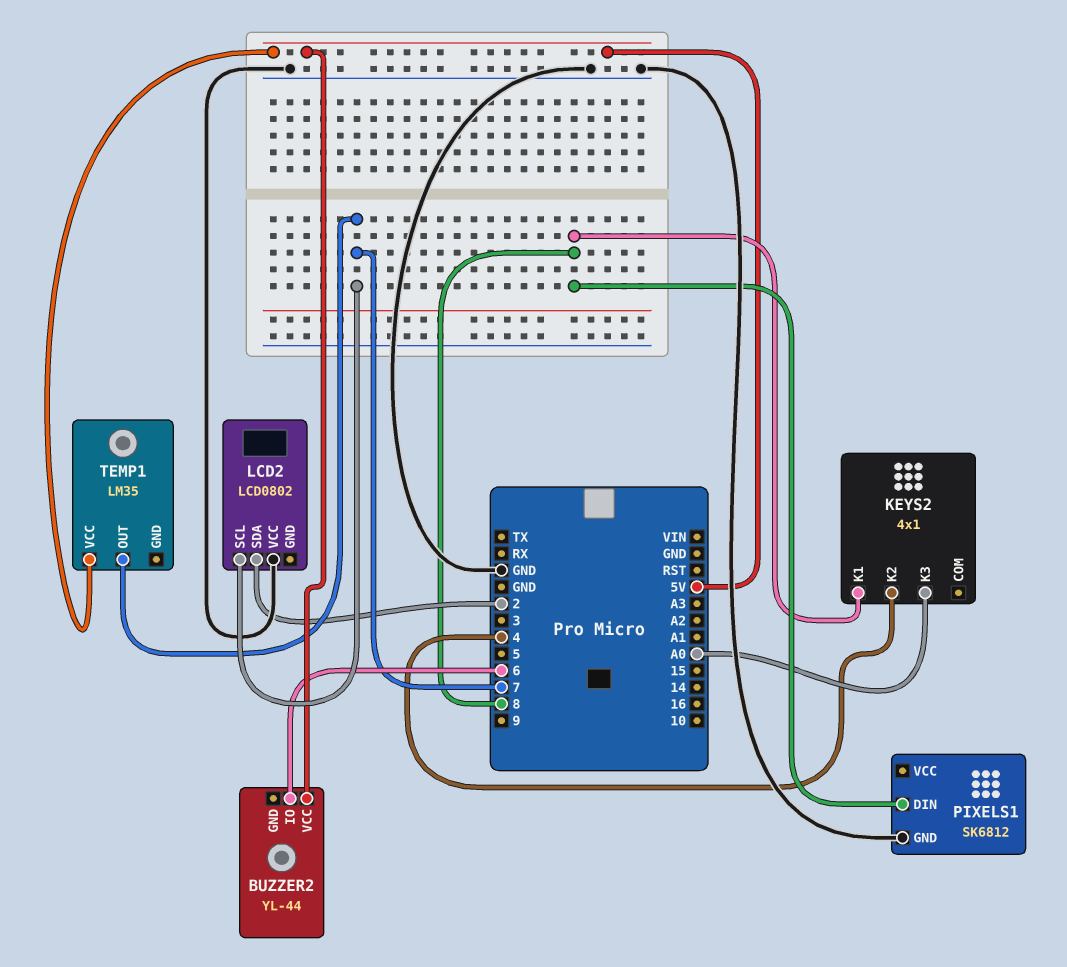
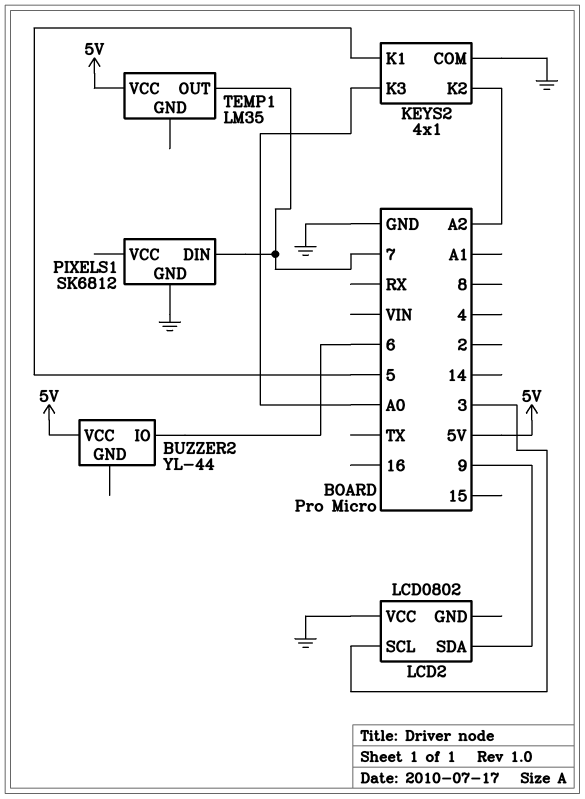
KEYS2 pin COM: none -> GND
KEYS2 pin K1: 8 -> 5
KEYS2 pin K2: 4 -> A2
LCD2 pin SCL: 7 -> 3
LCD2 pin SDA: 2 -> 9
PIXELS1 pin DIN: 8 -> 7

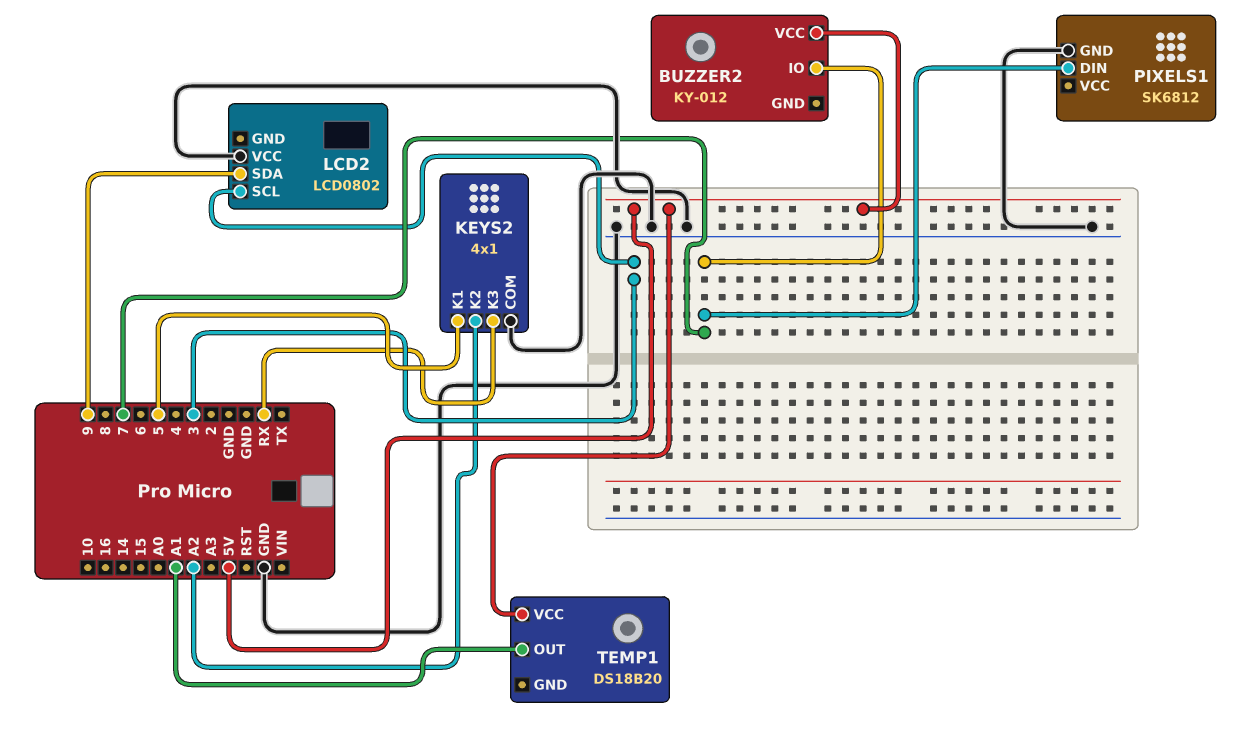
BUZZER2: YL-44 -> KY-012
BUZZER2 pin IO: 6 -> 7
KEYS2 pin K3: A0 -> RX
TEMP1: LM35 -> DS18B20
TEMP1 pin OUT: 7 -> A1

